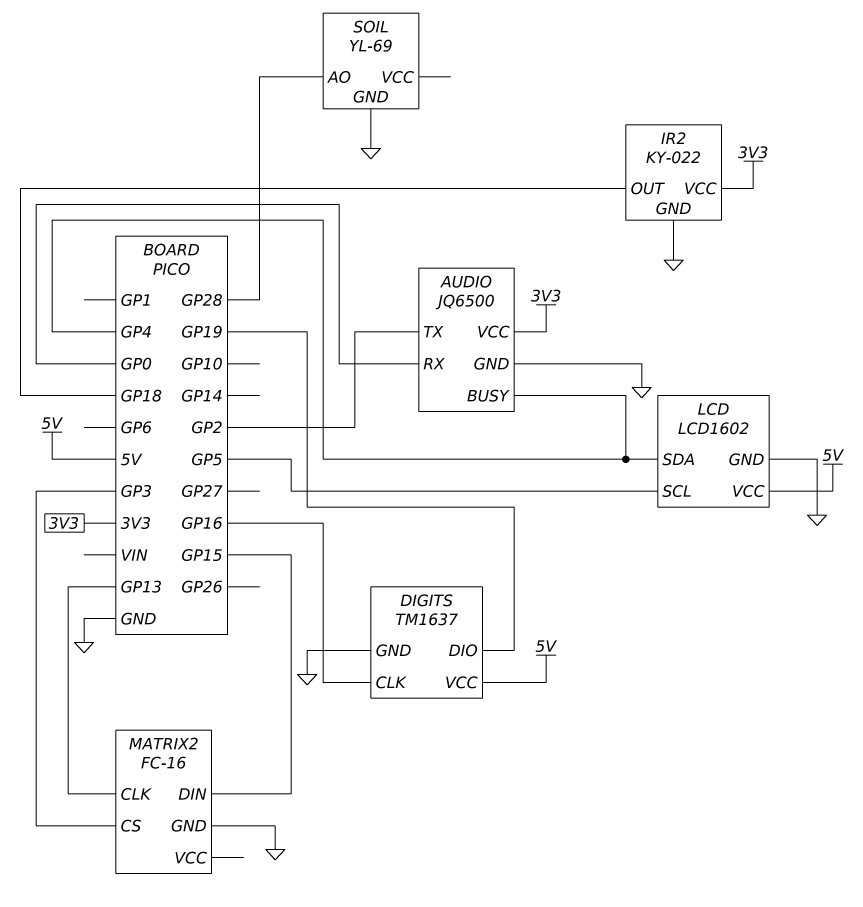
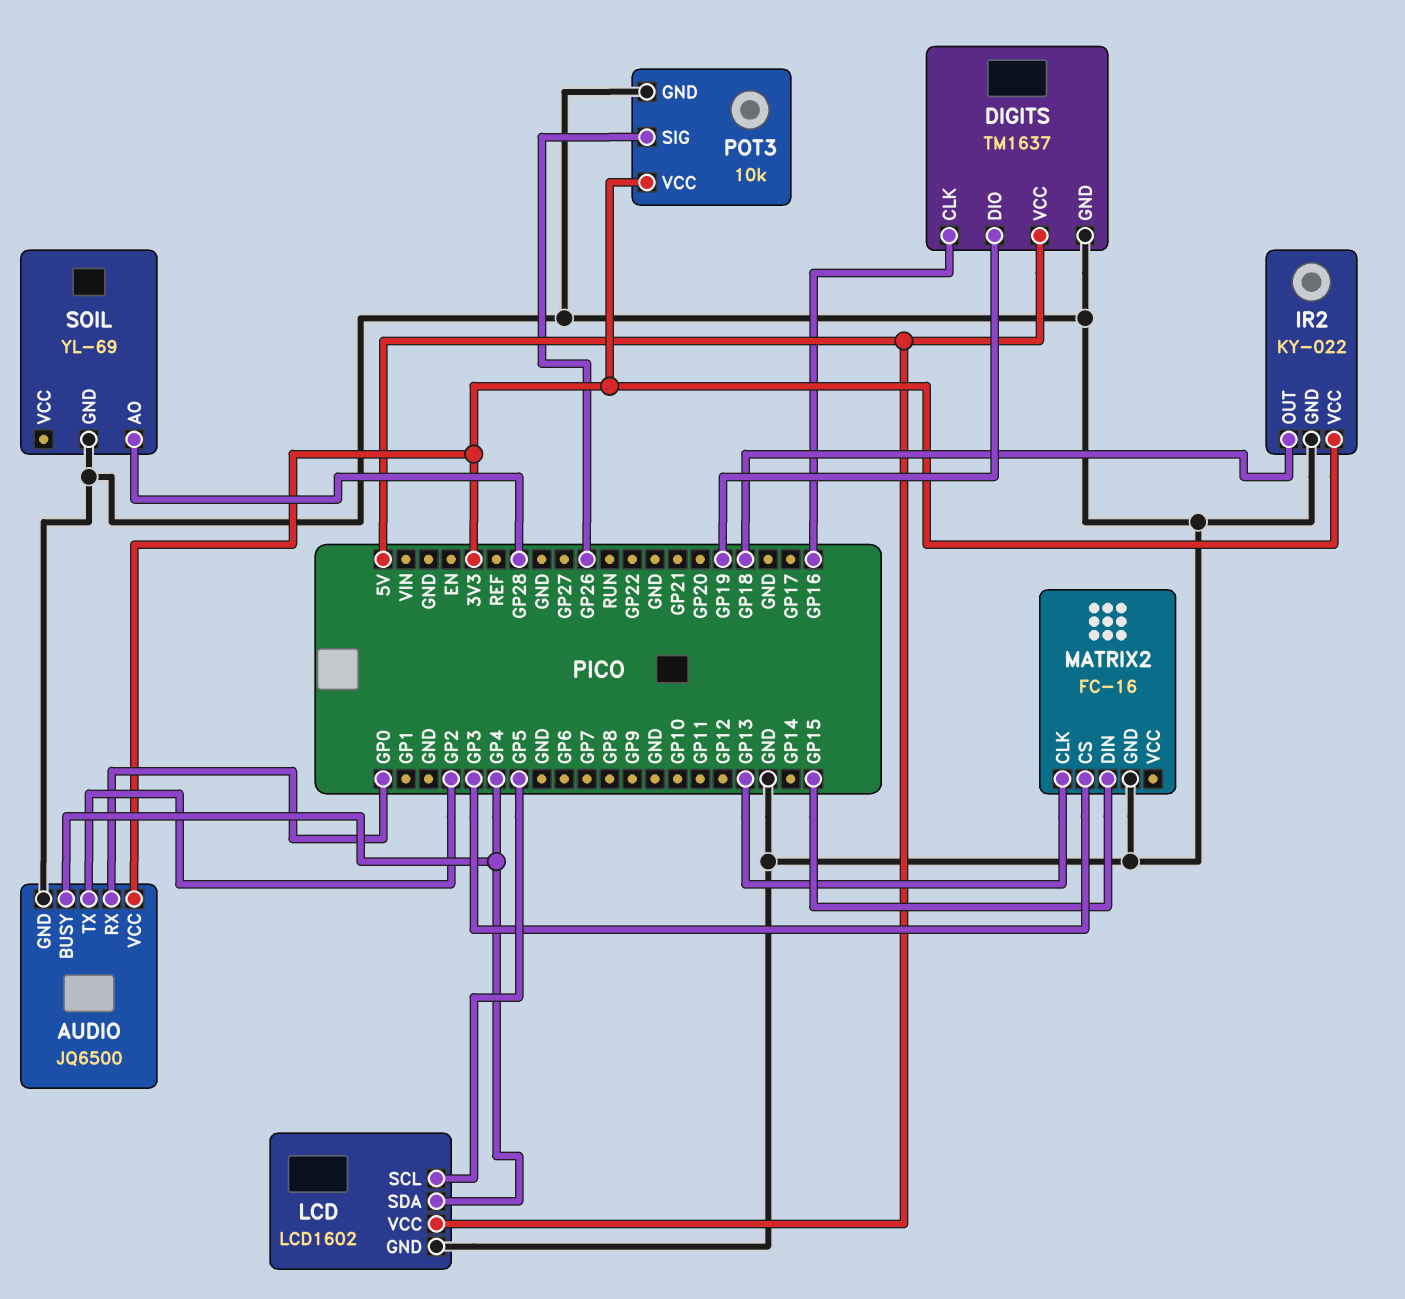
POT3: none -> 10k
POT3 pin GND: none -> GND
POT3 pin SIG: none -> GP26
POT3 pin VCC: none -> 3V3

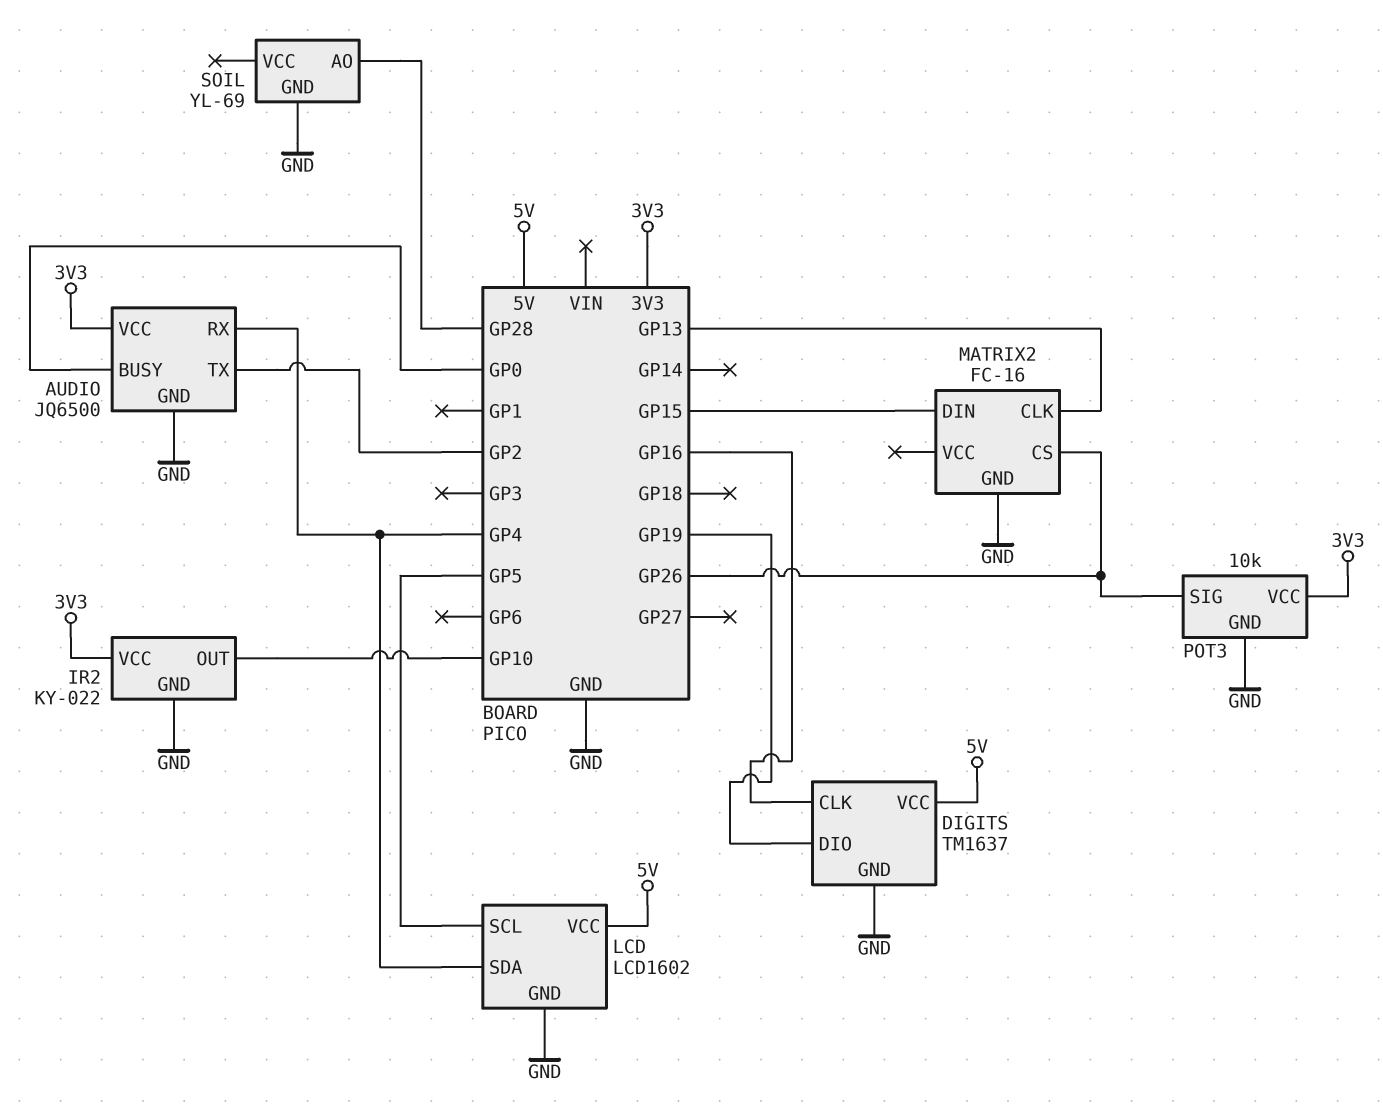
AUDIO pin BUSY: GP4 -> GP0
AUDIO pin RX: GP0 -> GP4
IR2 pin OUT: GP18 -> GP10
MATRIX2 pin CS: GP3 -> GP26

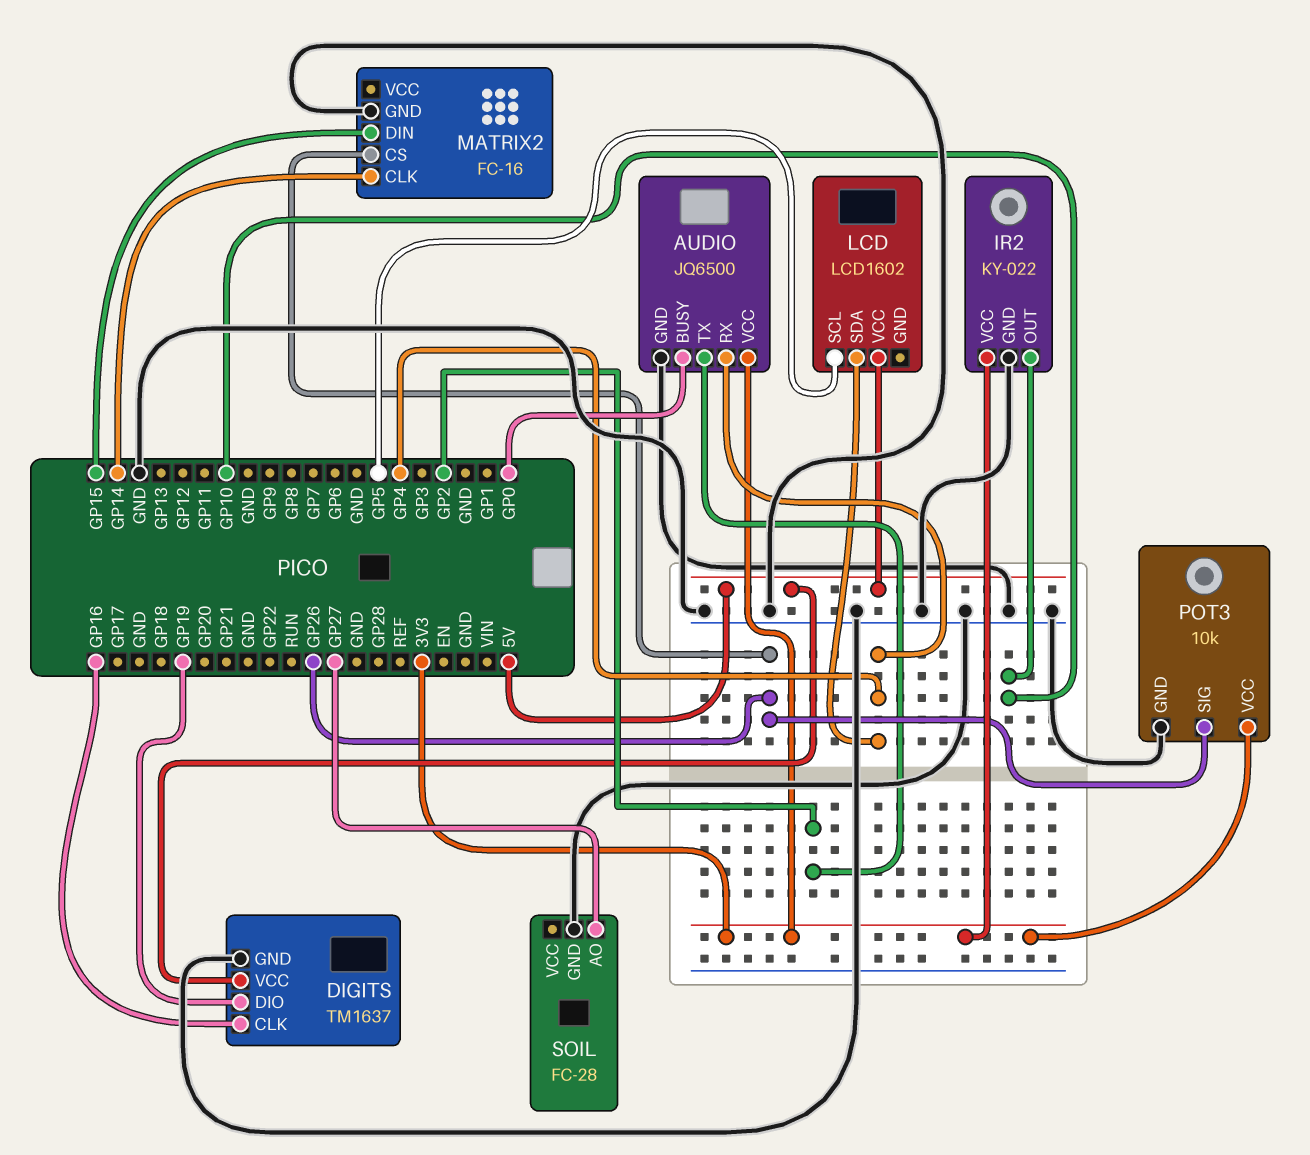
LCD pin GND: GND -> none
MATRIX2 pin CLK: GP13 -> GP14
SOIL: YL-69 -> FC-28
SOIL pin AO: GP28 -> GP27

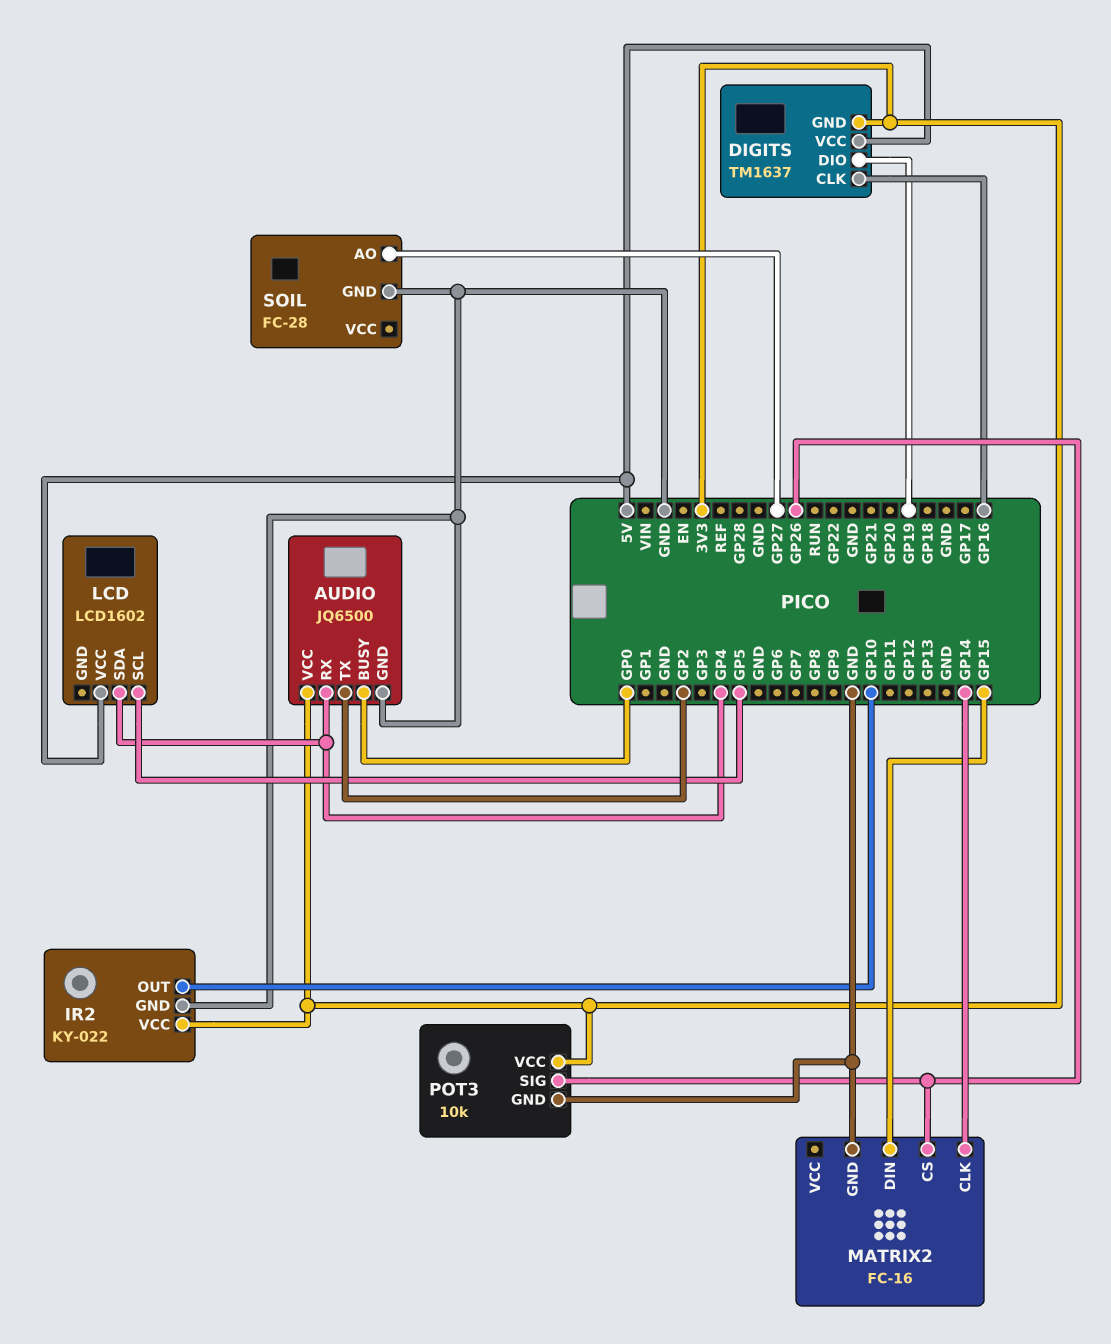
DIGITS pin GND: GND -> 3V3

